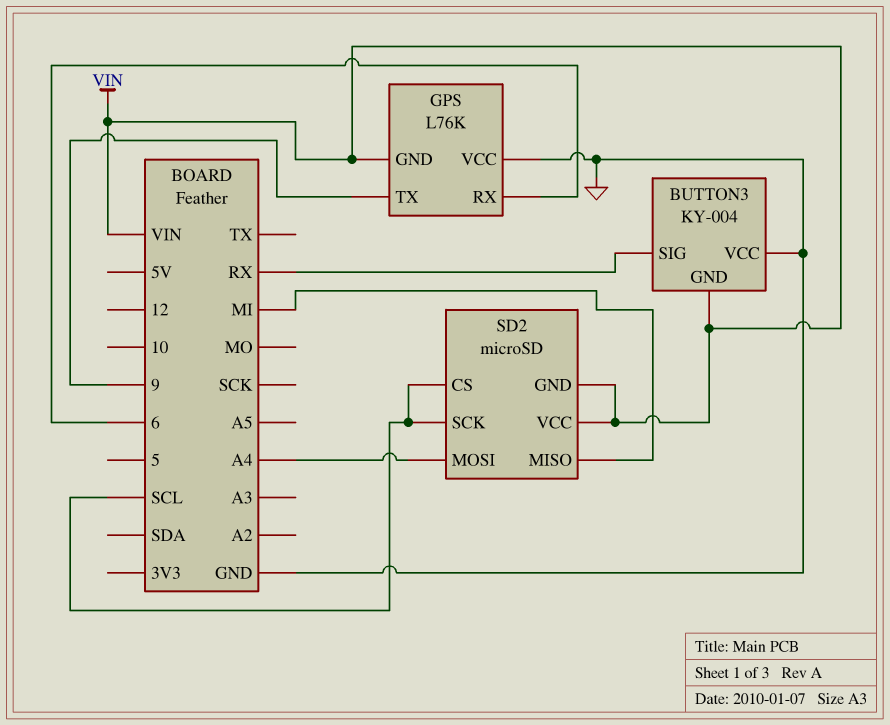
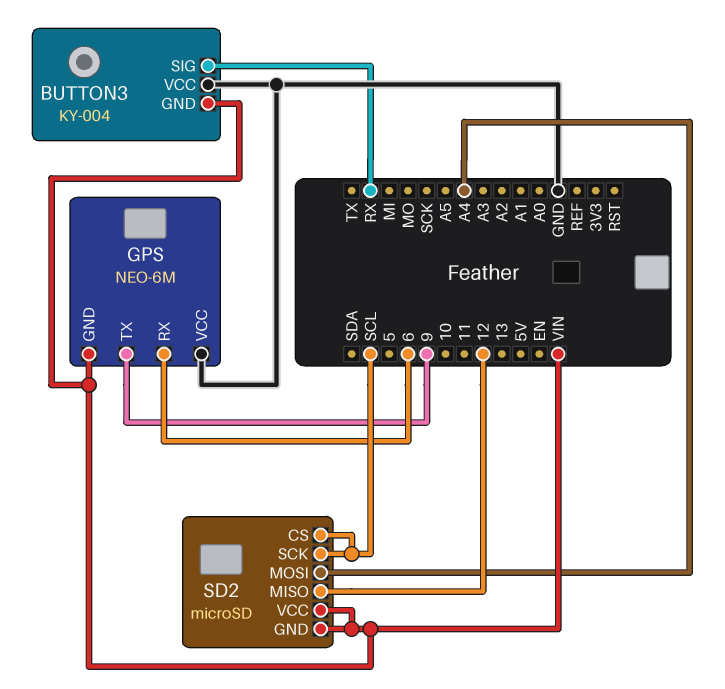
GPS: L76K -> NEO-6M
SD2 pin MISO: MI -> 12

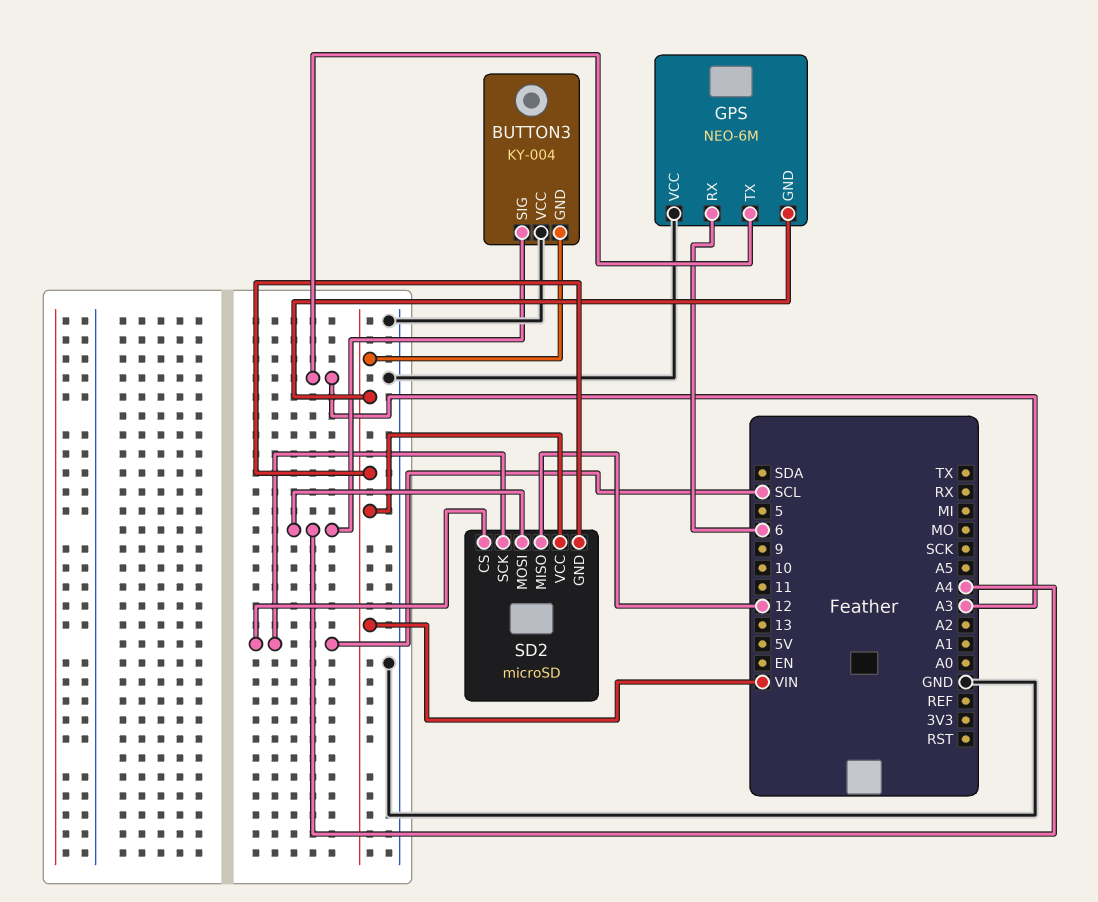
BUTTON3 pin SIG: RX -> A4
GPS pin TX: 9 -> A3

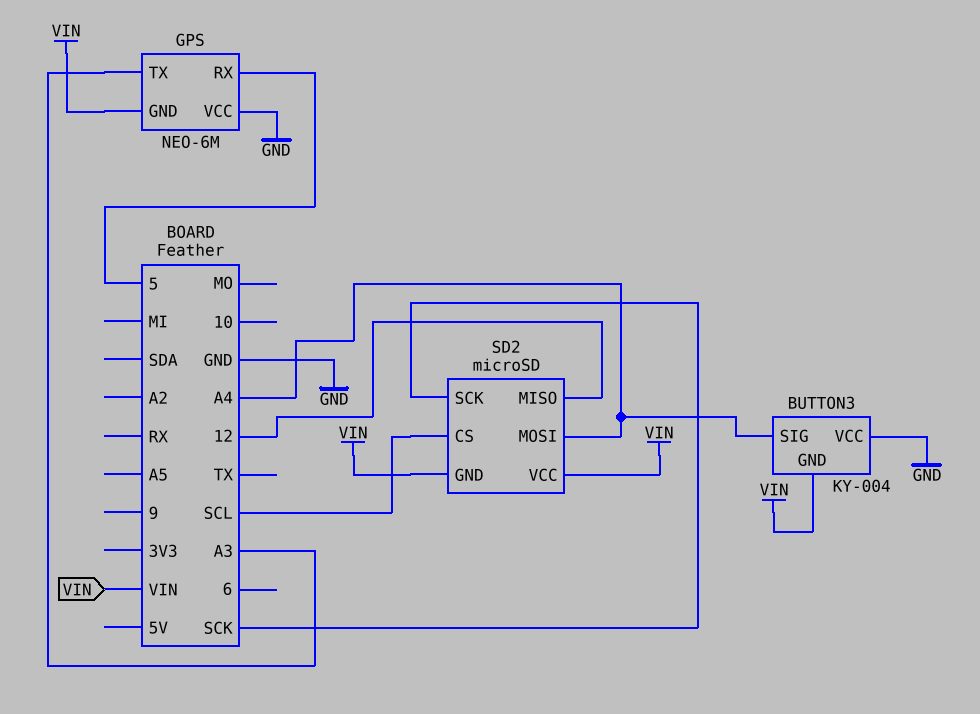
GPS pin RX: 6 -> 5
SD2 pin SCK: SCL -> SCK

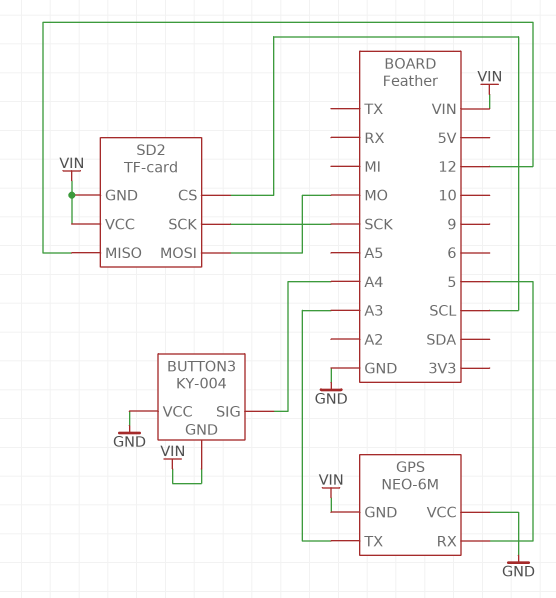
SD2: microSD -> TF-card
SD2 pin MOSI: A4 -> MO

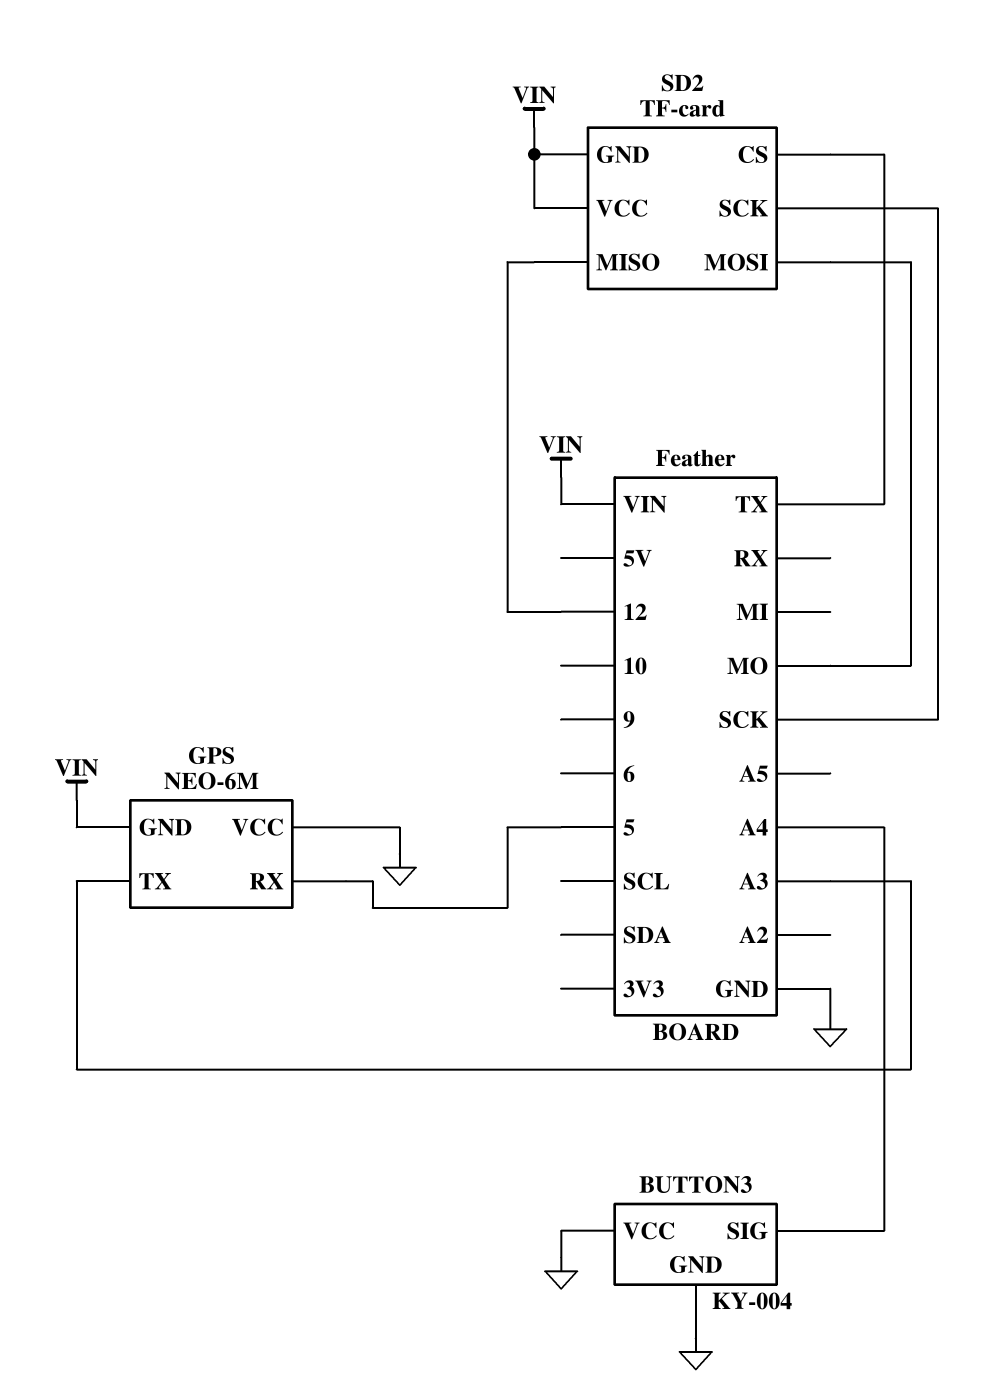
BUTTON3 pin GND: VIN -> GND
SD2 pin CS: SCL -> TX

